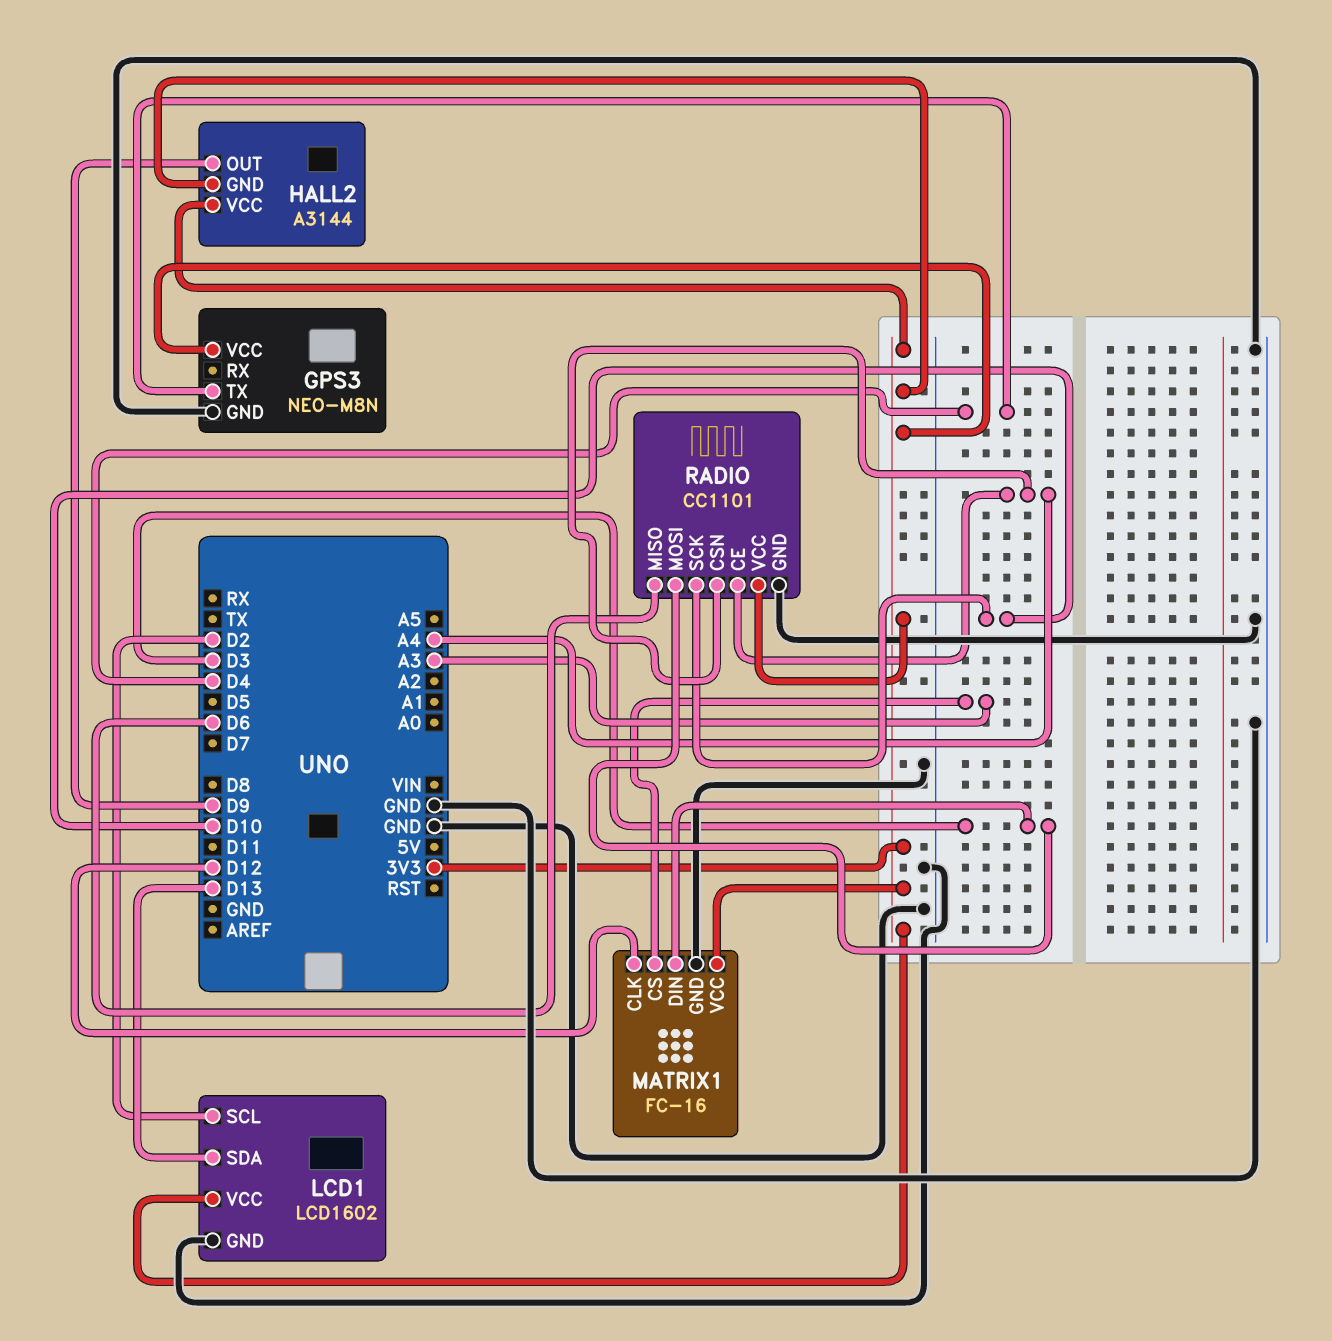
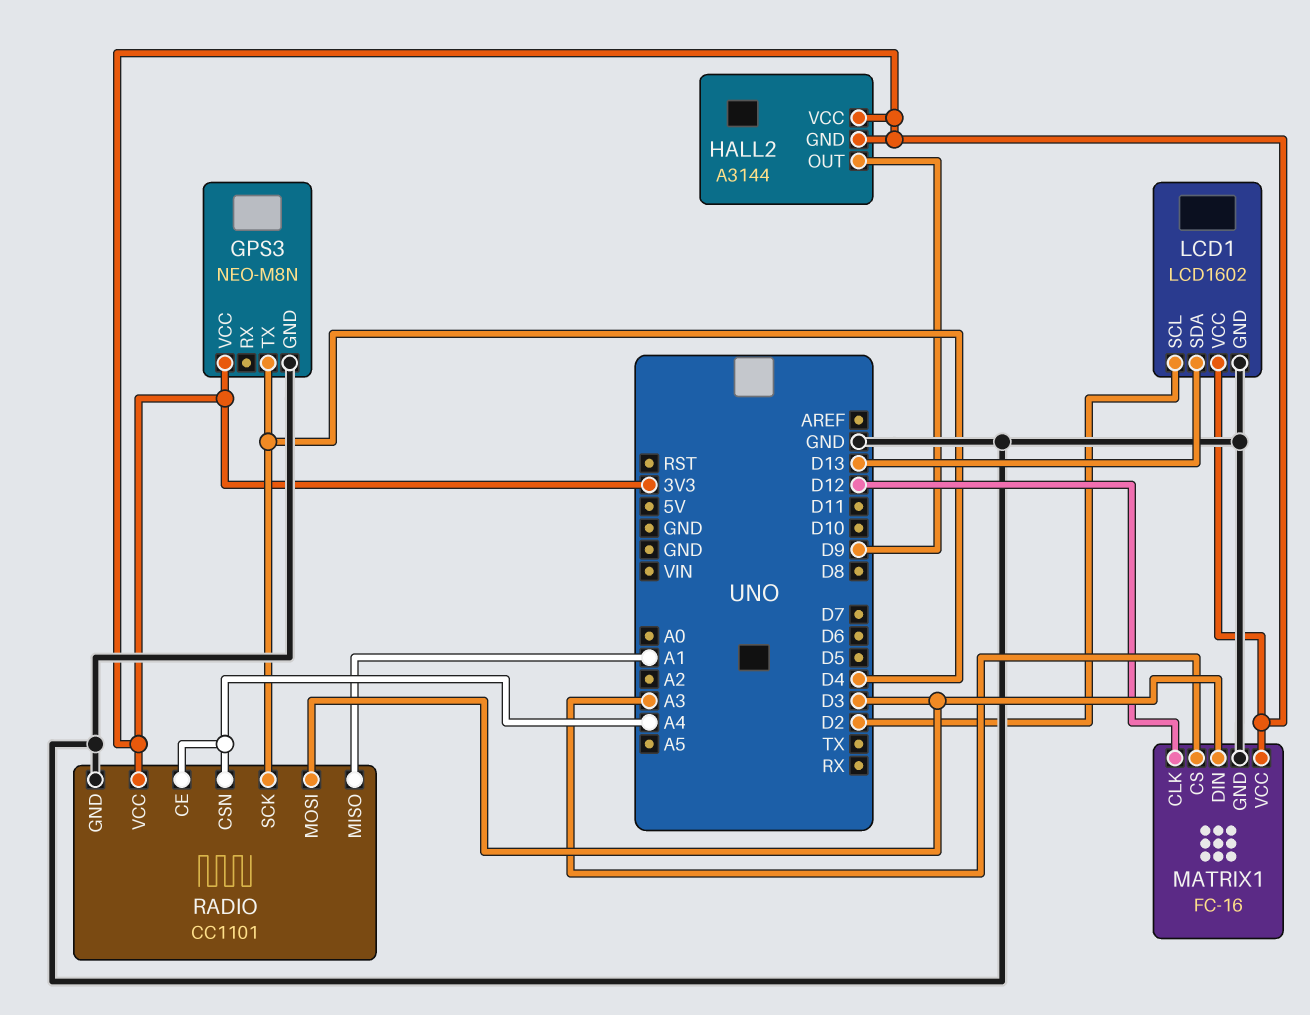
RADIO pin MISO: D6 -> A1
RADIO pin SCK: D10 -> D4

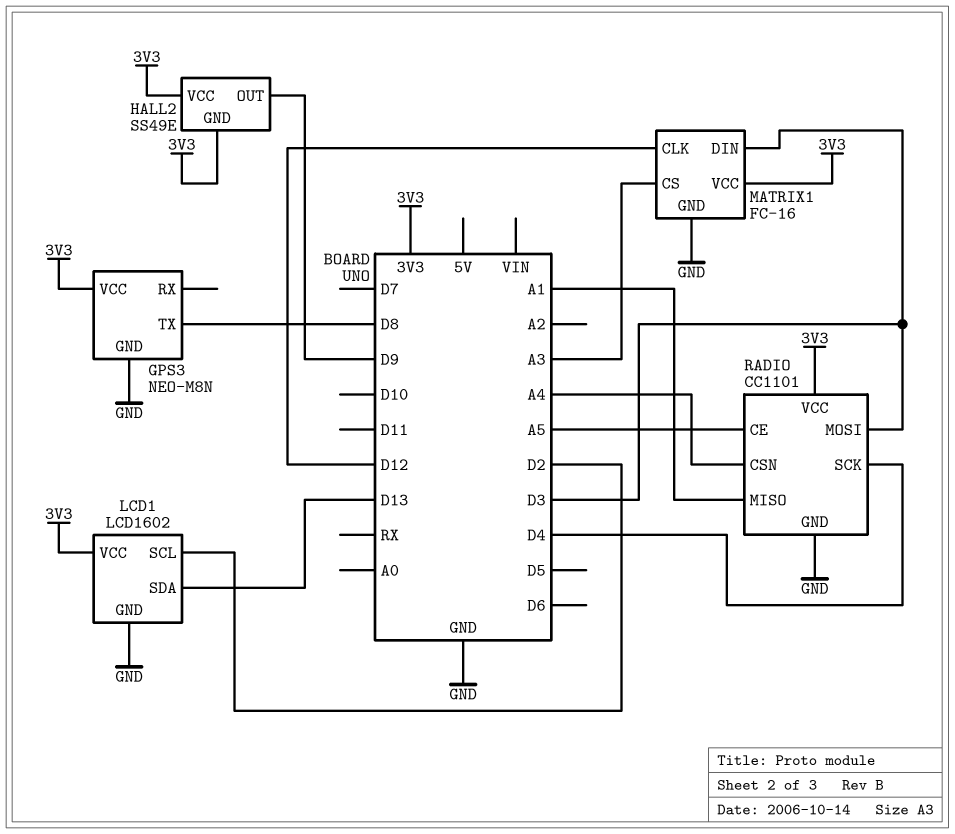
GPS3 pin TX: D4 -> D8
HALL2: A3144 -> SS49E
RADIO pin CE: A4 -> A5

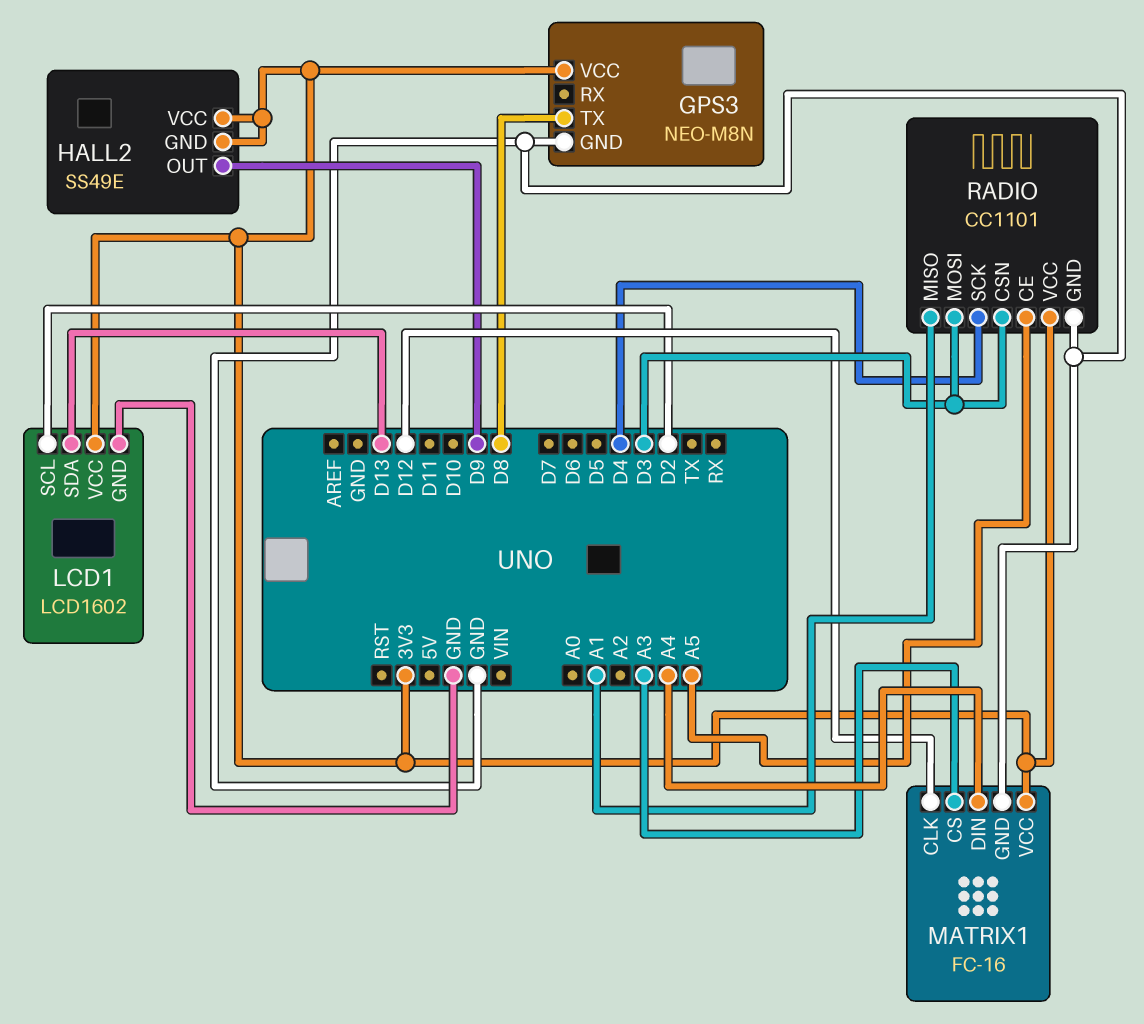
MATRIX1 pin DIN: D3 -> A4
RADIO pin CSN: A4 -> D3

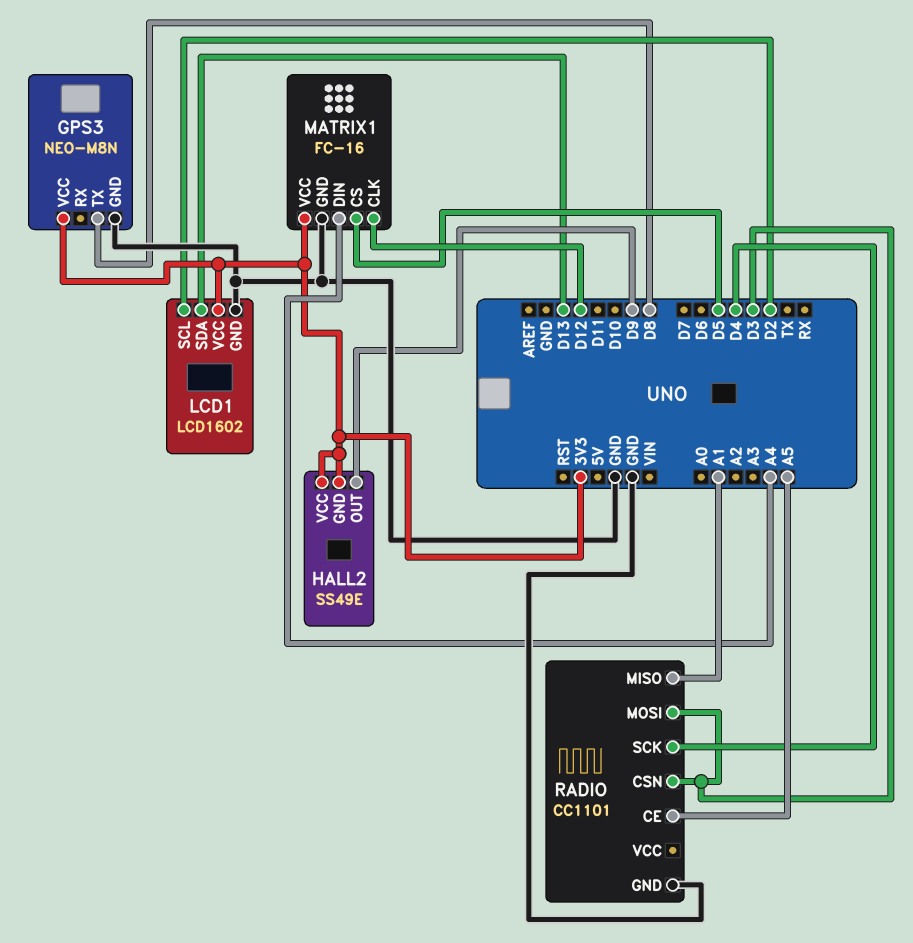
MATRIX1 pin CS: A3 -> D5
RADIO pin VCC: 3V3 -> none

